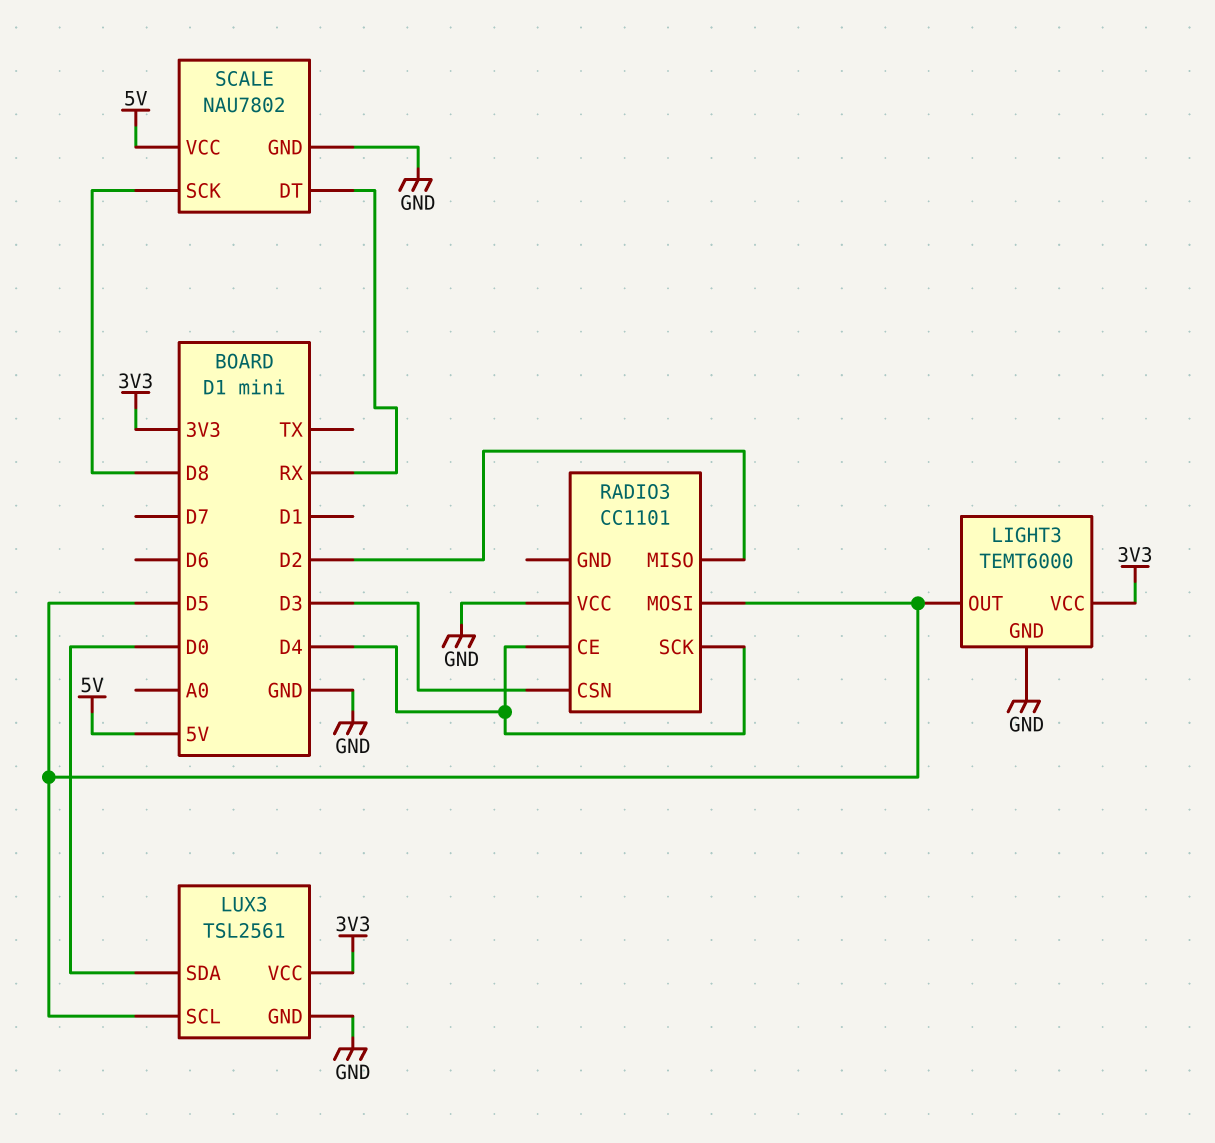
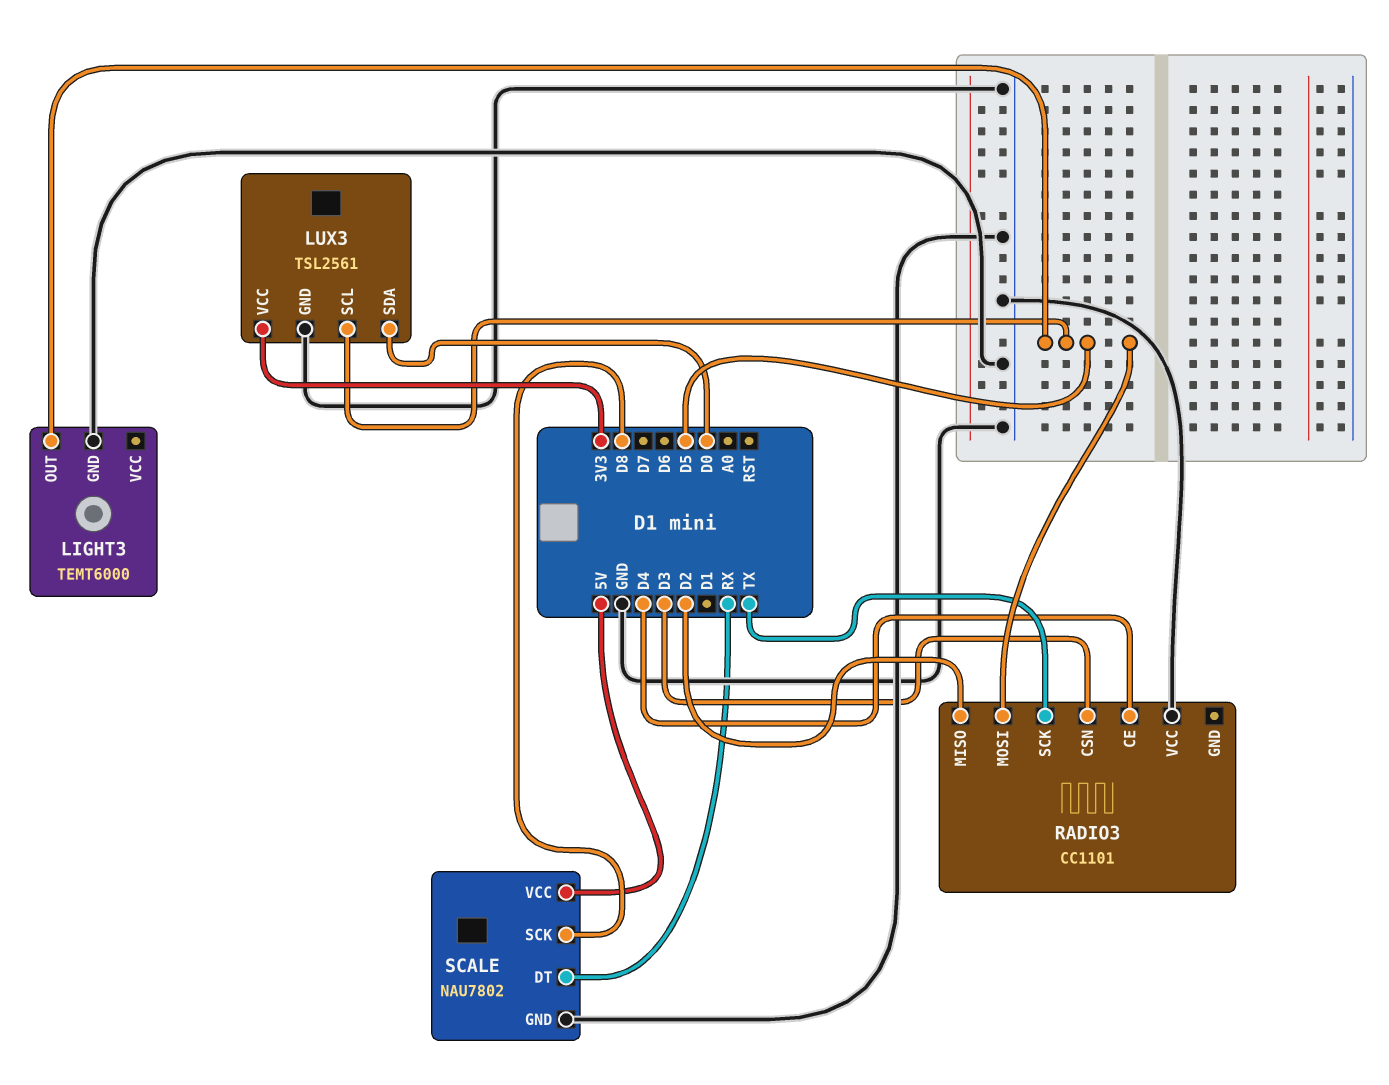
LIGHT3 pin VCC: 3V3 -> none
RADIO3 pin SCK: D4 -> TX

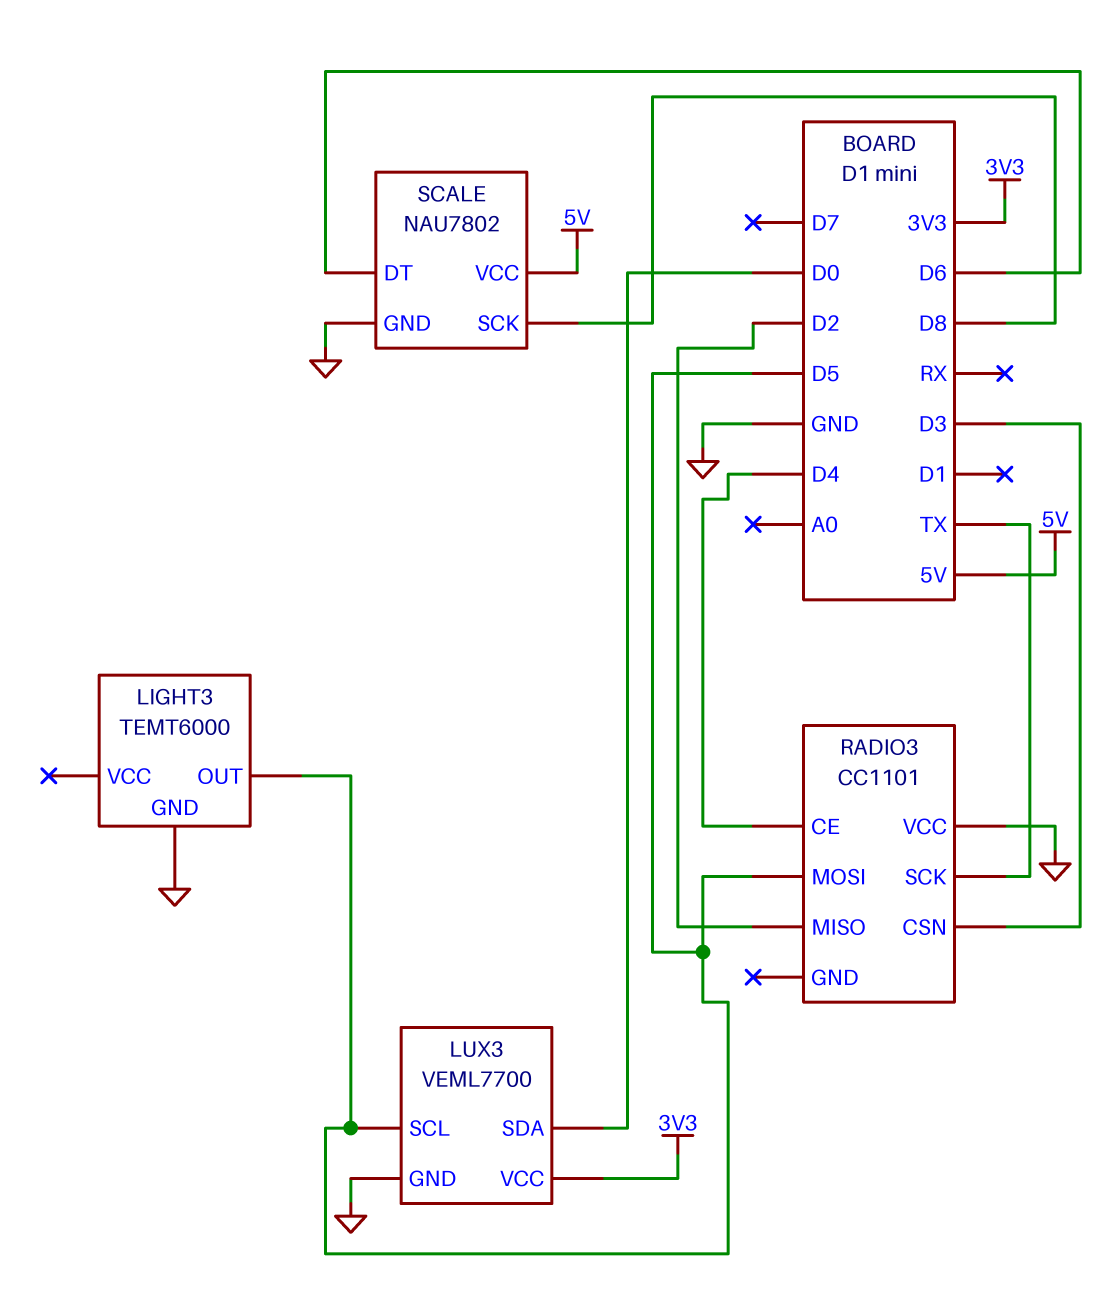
LUX3: TSL2561 -> VEML7700
SCALE pin DT: RX -> D6

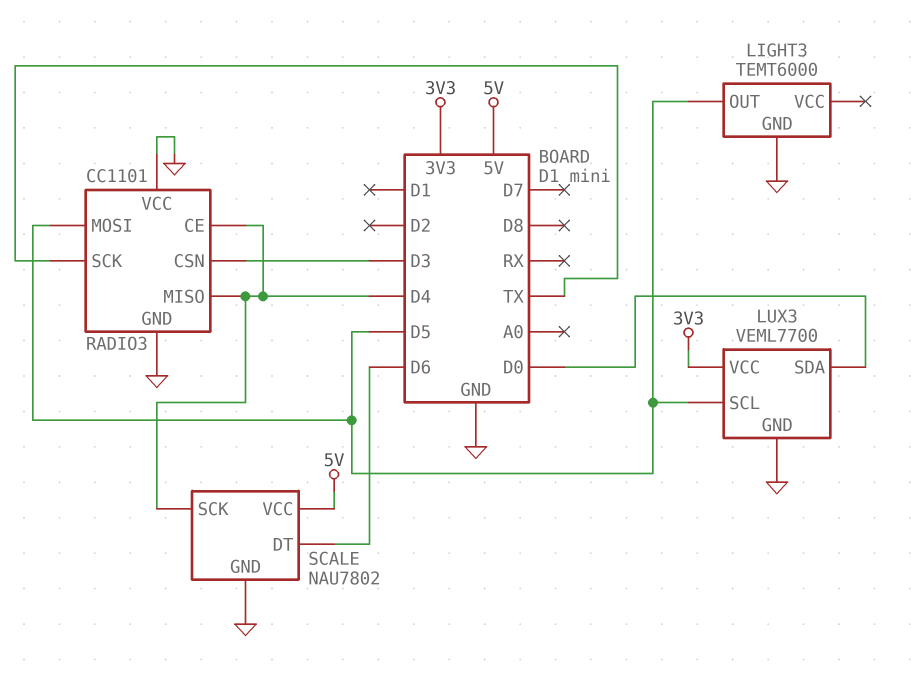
RADIO3 pin GND: none -> GND
RADIO3 pin MISO: D2 -> D4
SCALE pin SCK: D8 -> D4

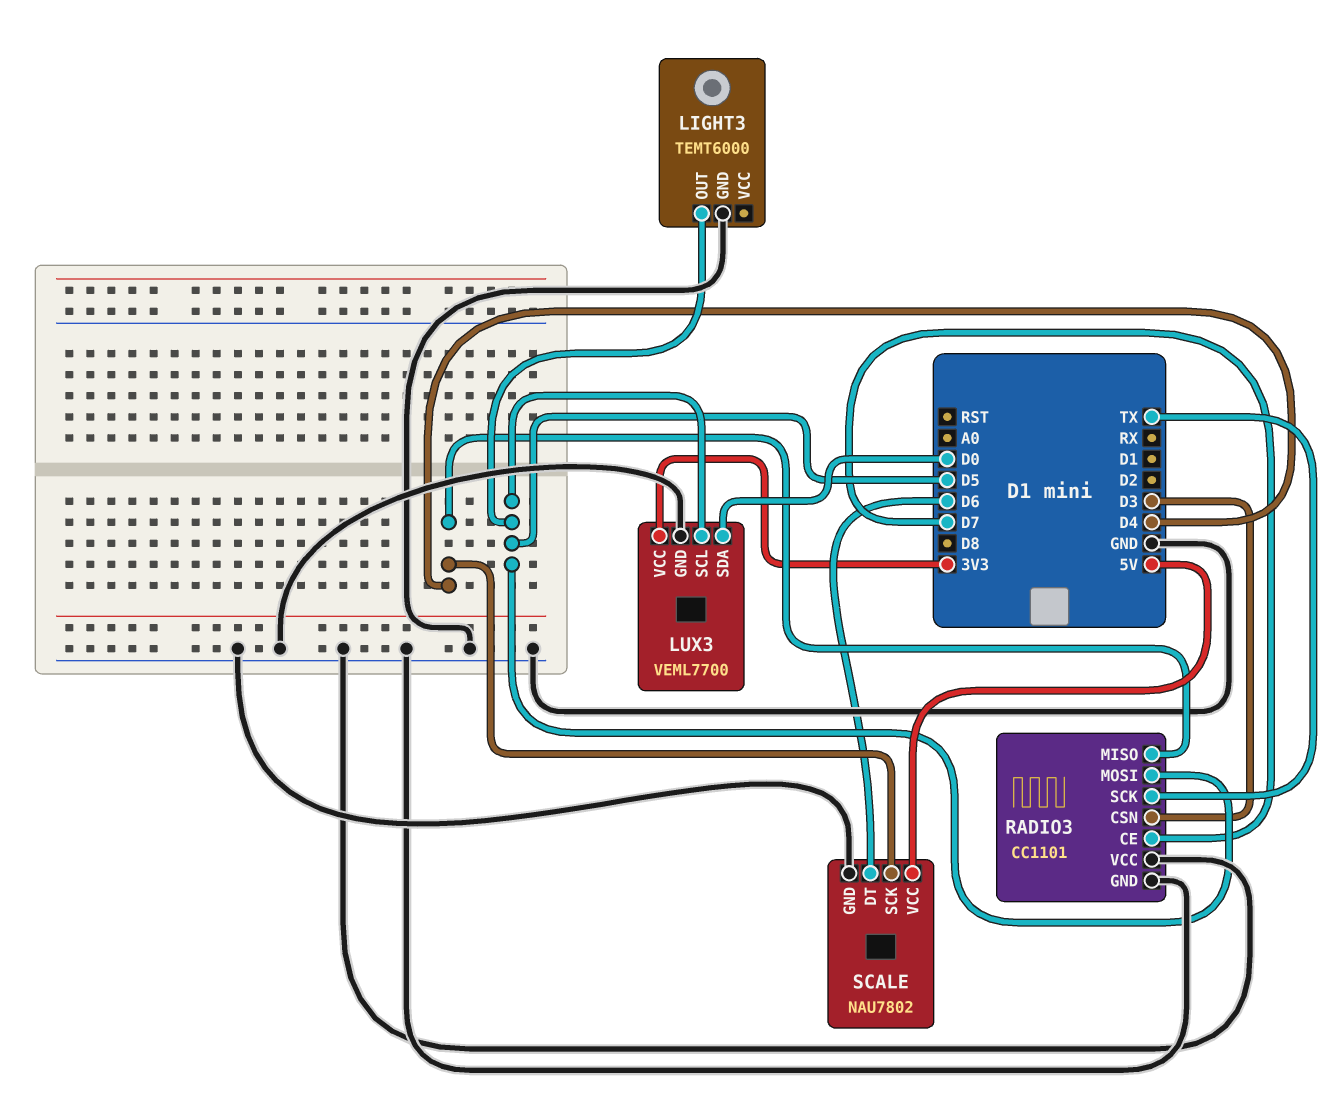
RADIO3 pin CE: D4 -> D7

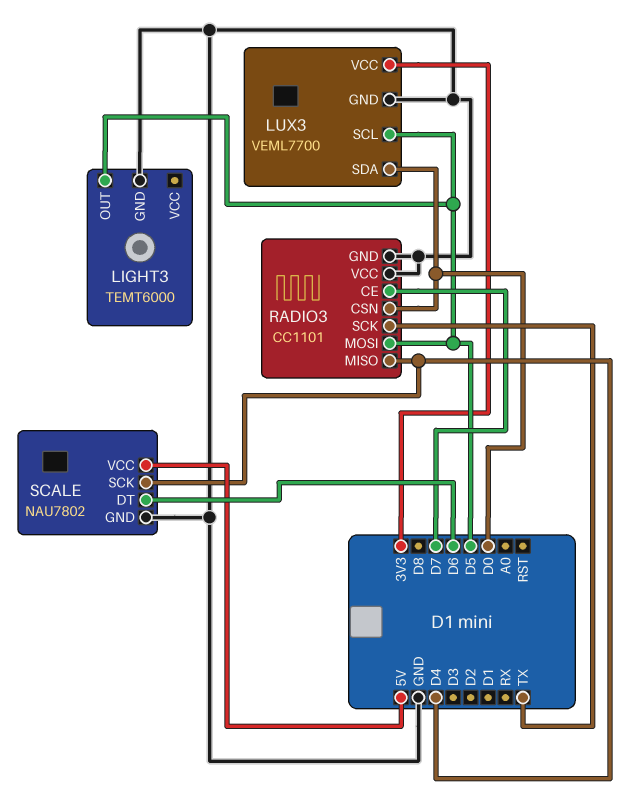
RADIO3 pin CSN: D3 -> D0

